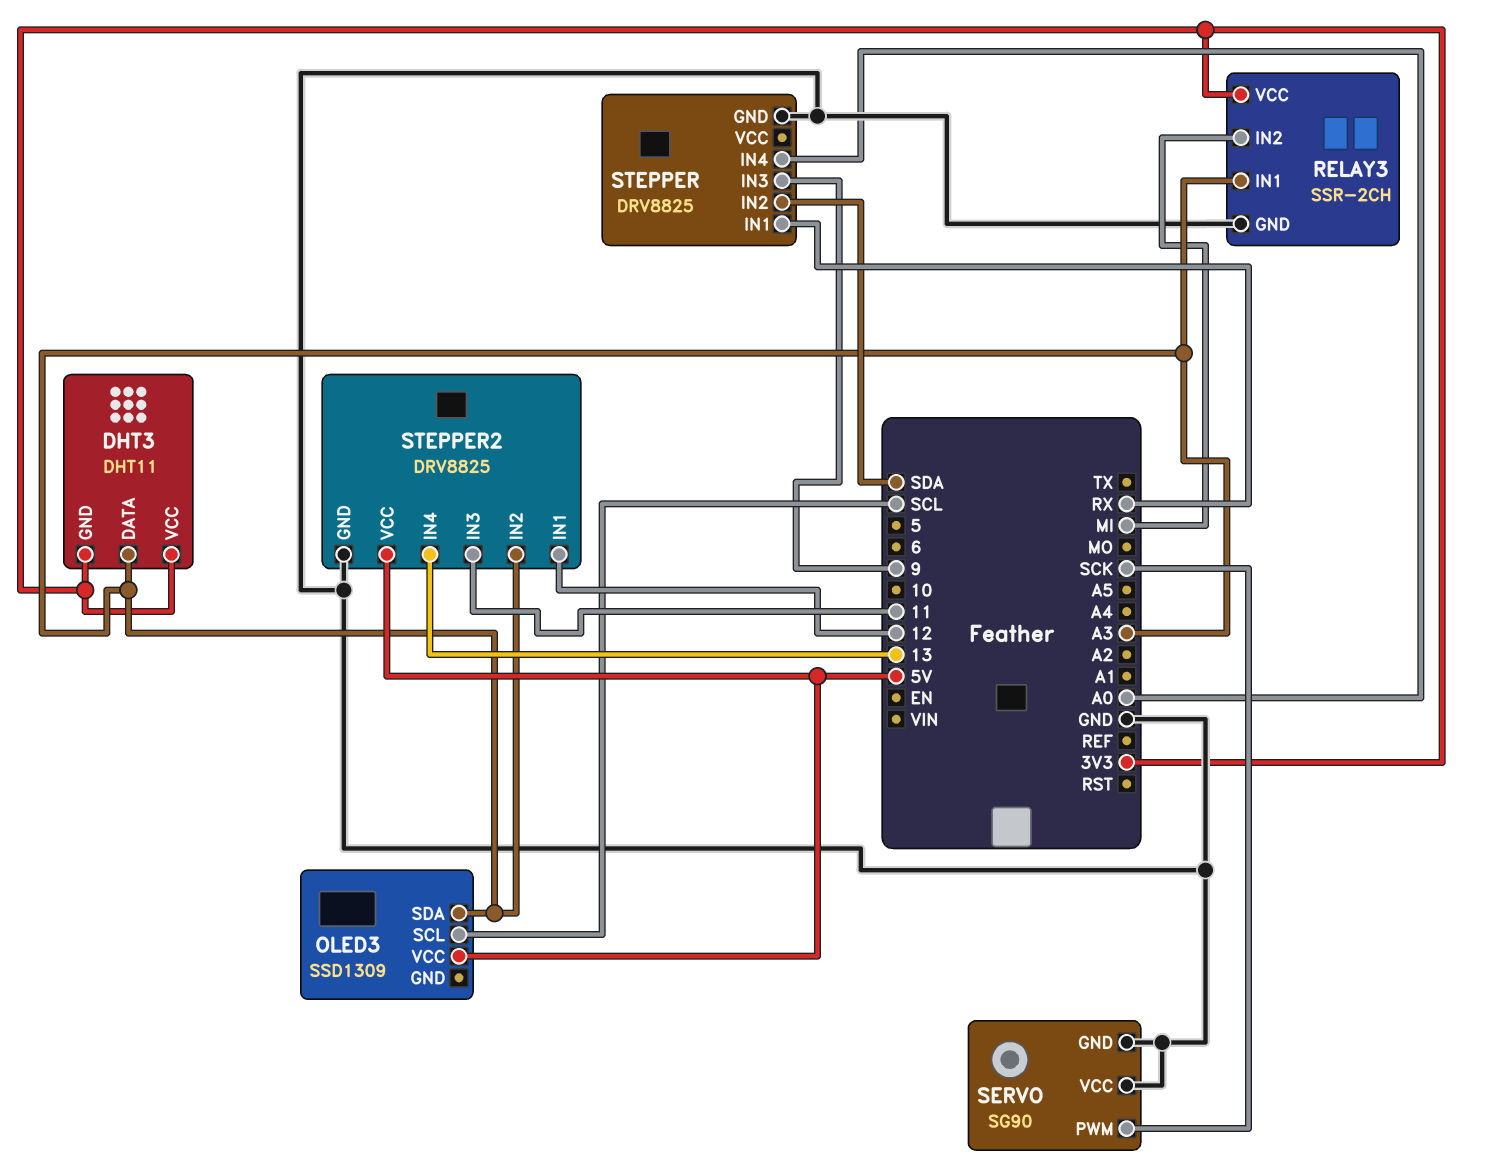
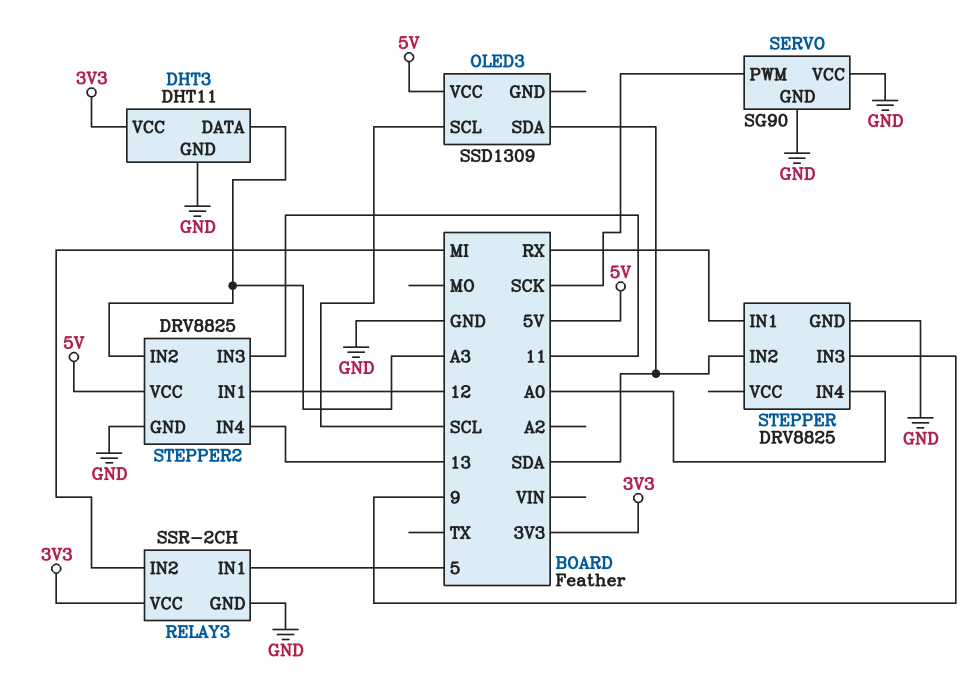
DHT3 pin GND: 3V3 -> GND
OLED3 pin SDA: A3 -> SDA
RELAY3 pin IN1: A3 -> 5

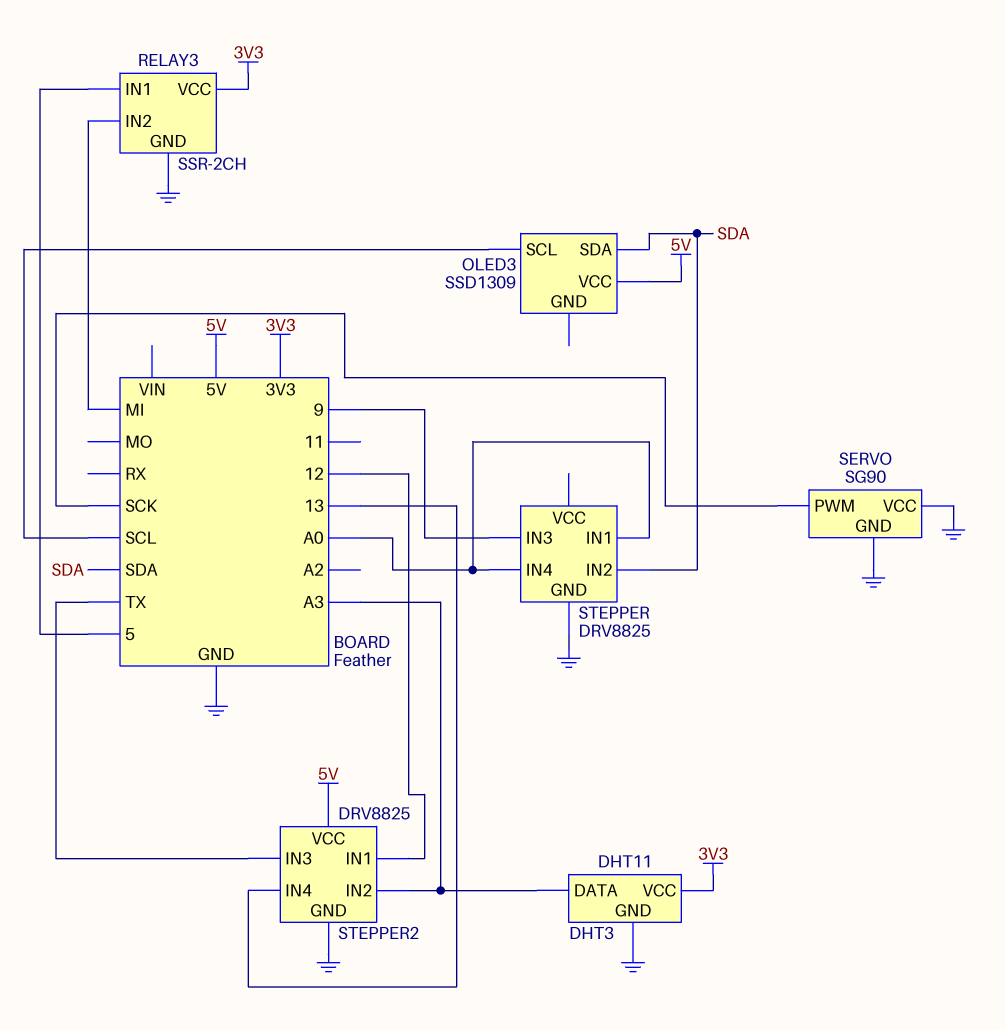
STEPPER pin IN1: RX -> A0
STEPPER2 pin IN3: 11 -> TX

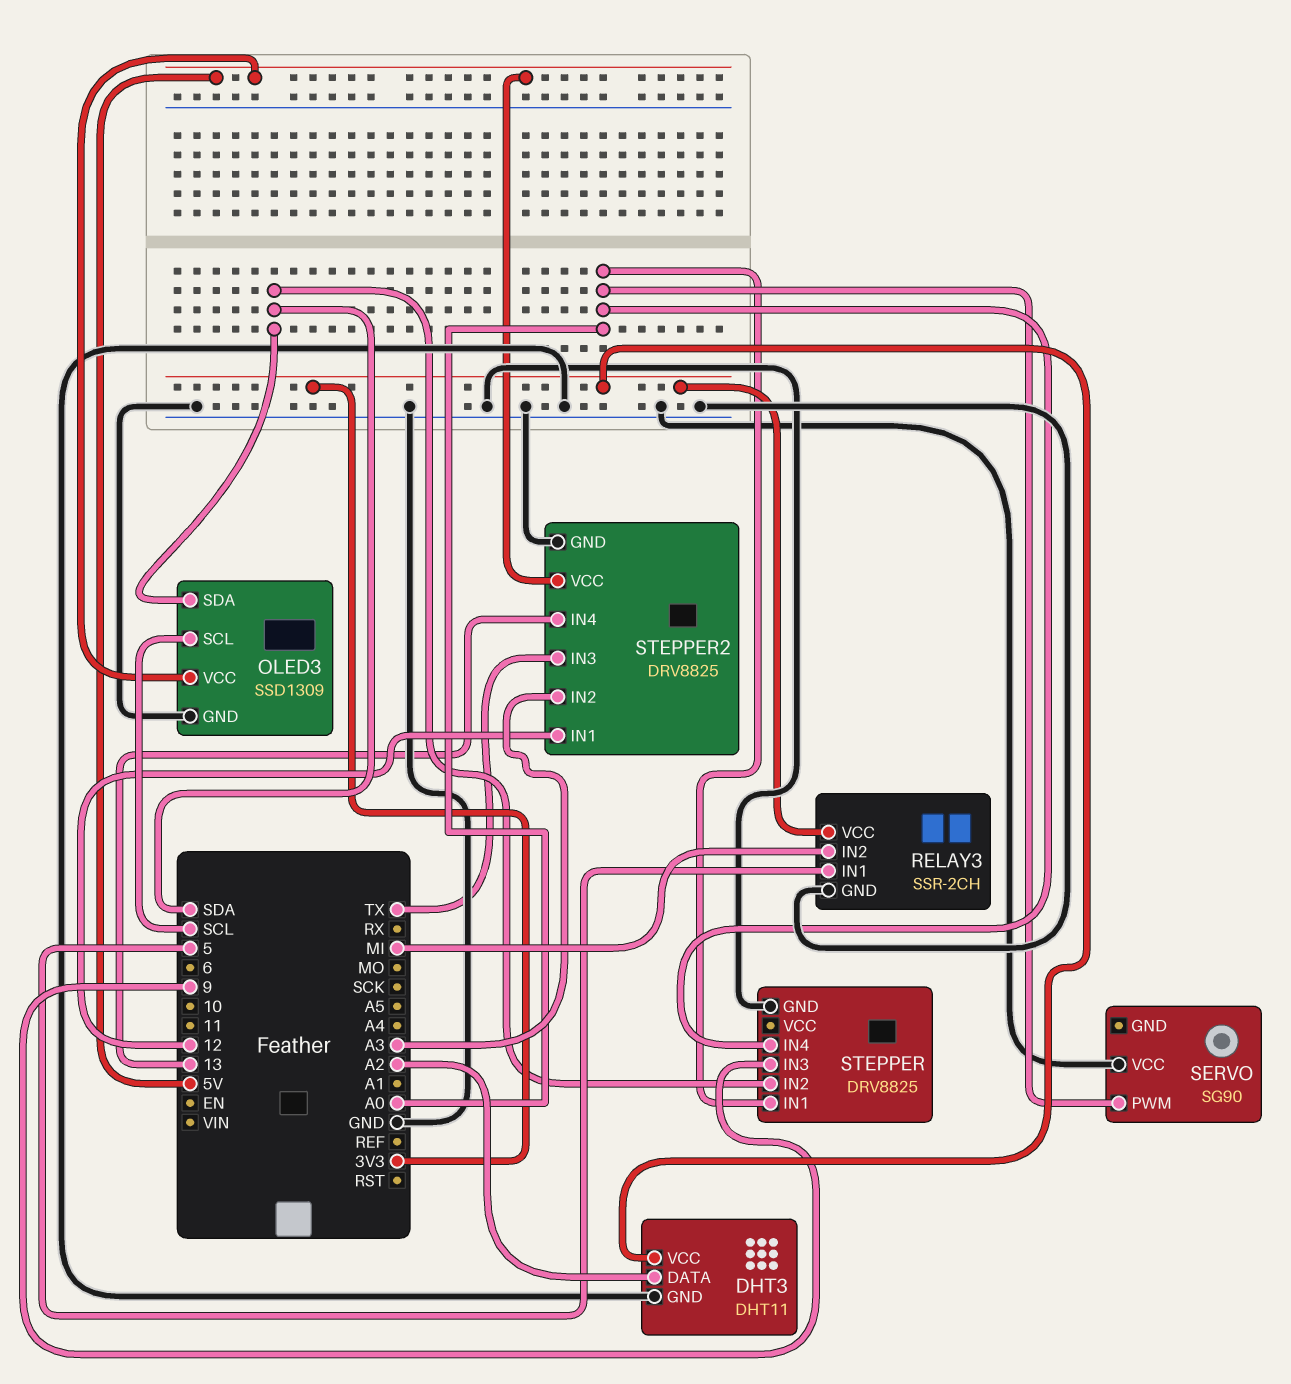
DHT3 pin DATA: A3 -> A2
OLED3 pin GND: none -> GND
SERVO pin GND: GND -> none
SERVO pin PWM: SCK -> A0

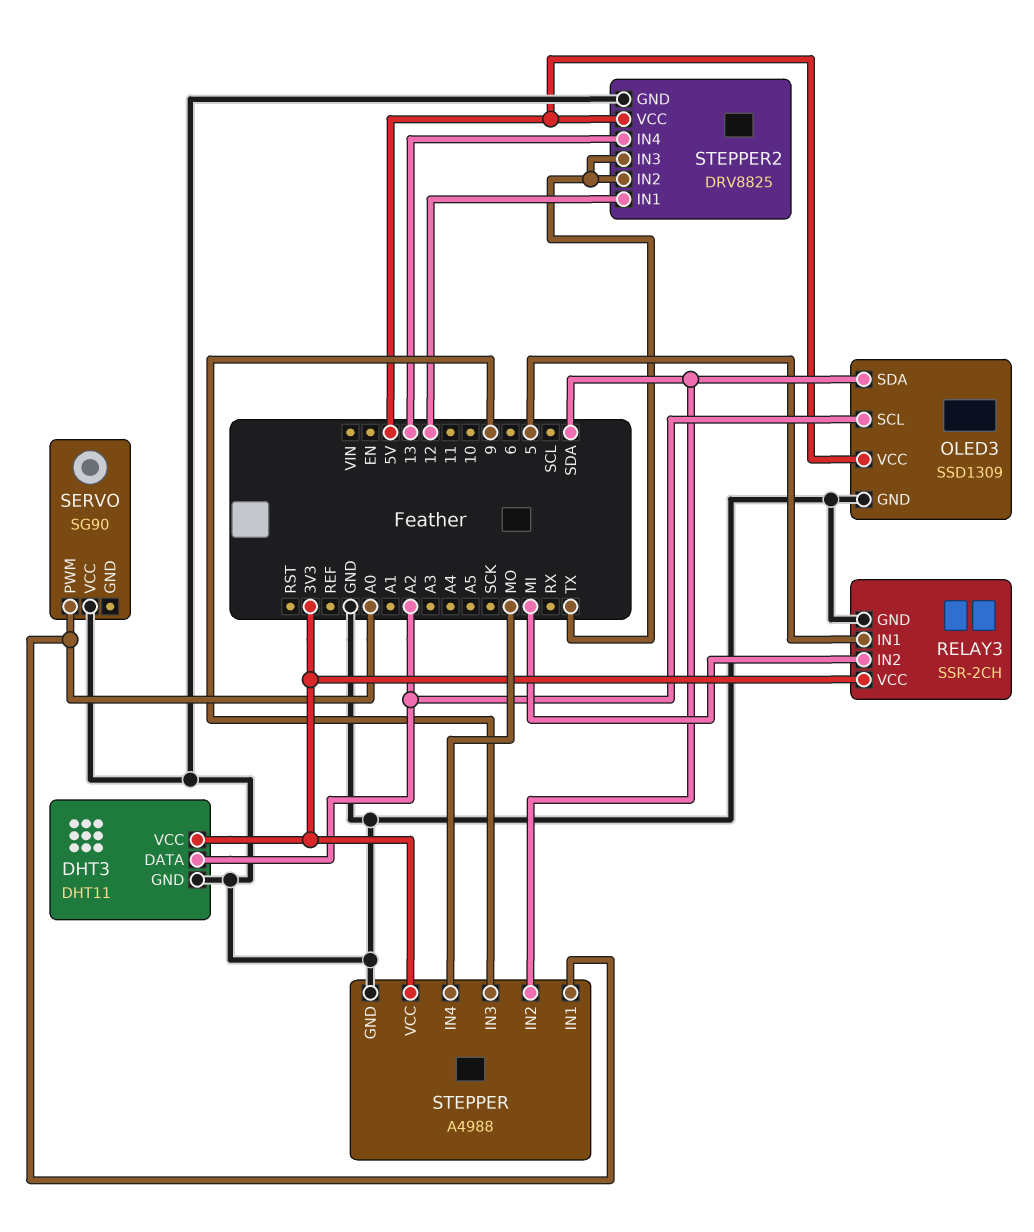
OLED3 pin SCL: SCL -> A2
STEPPER: DRV8825 -> A4988
STEPPER pin IN4: A0 -> MO
STEPPER pin VCC: none -> 3V3
STEPPER2 pin IN2: A3 -> TX

